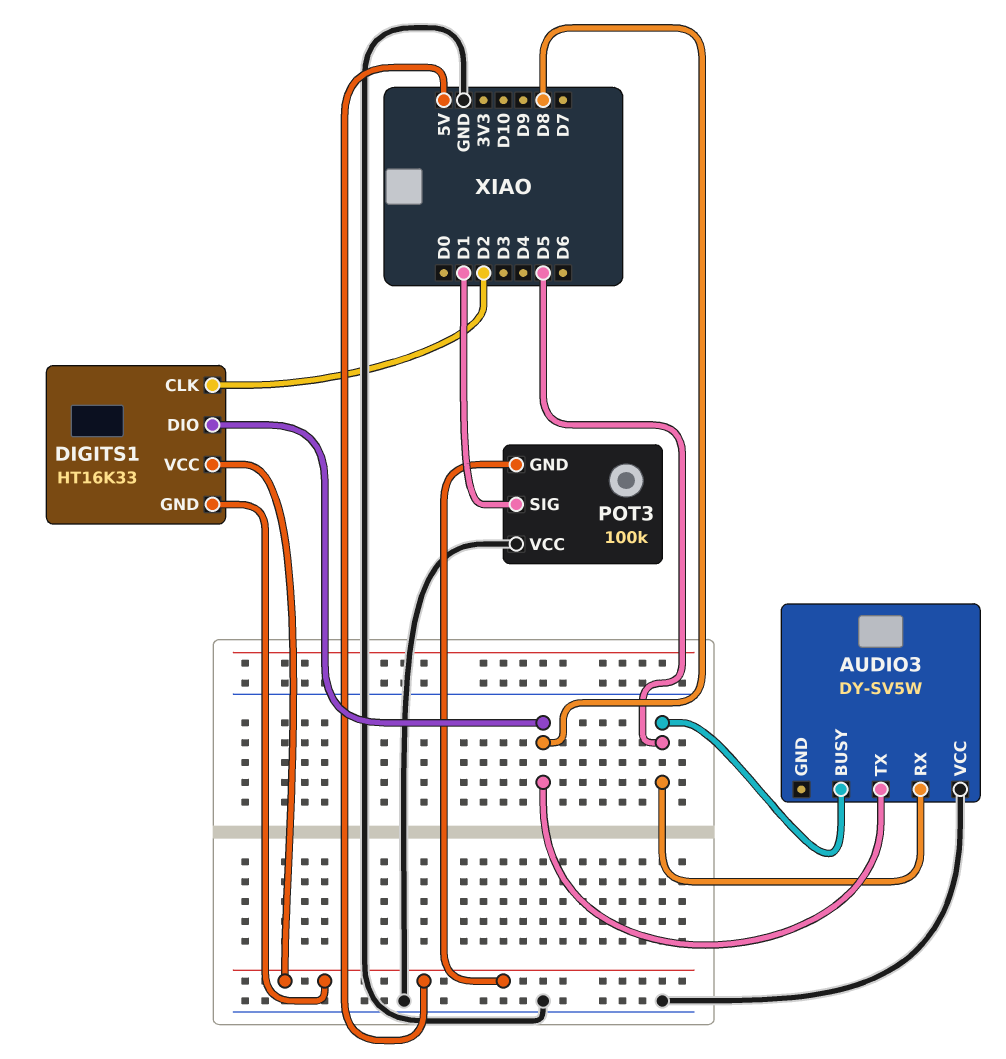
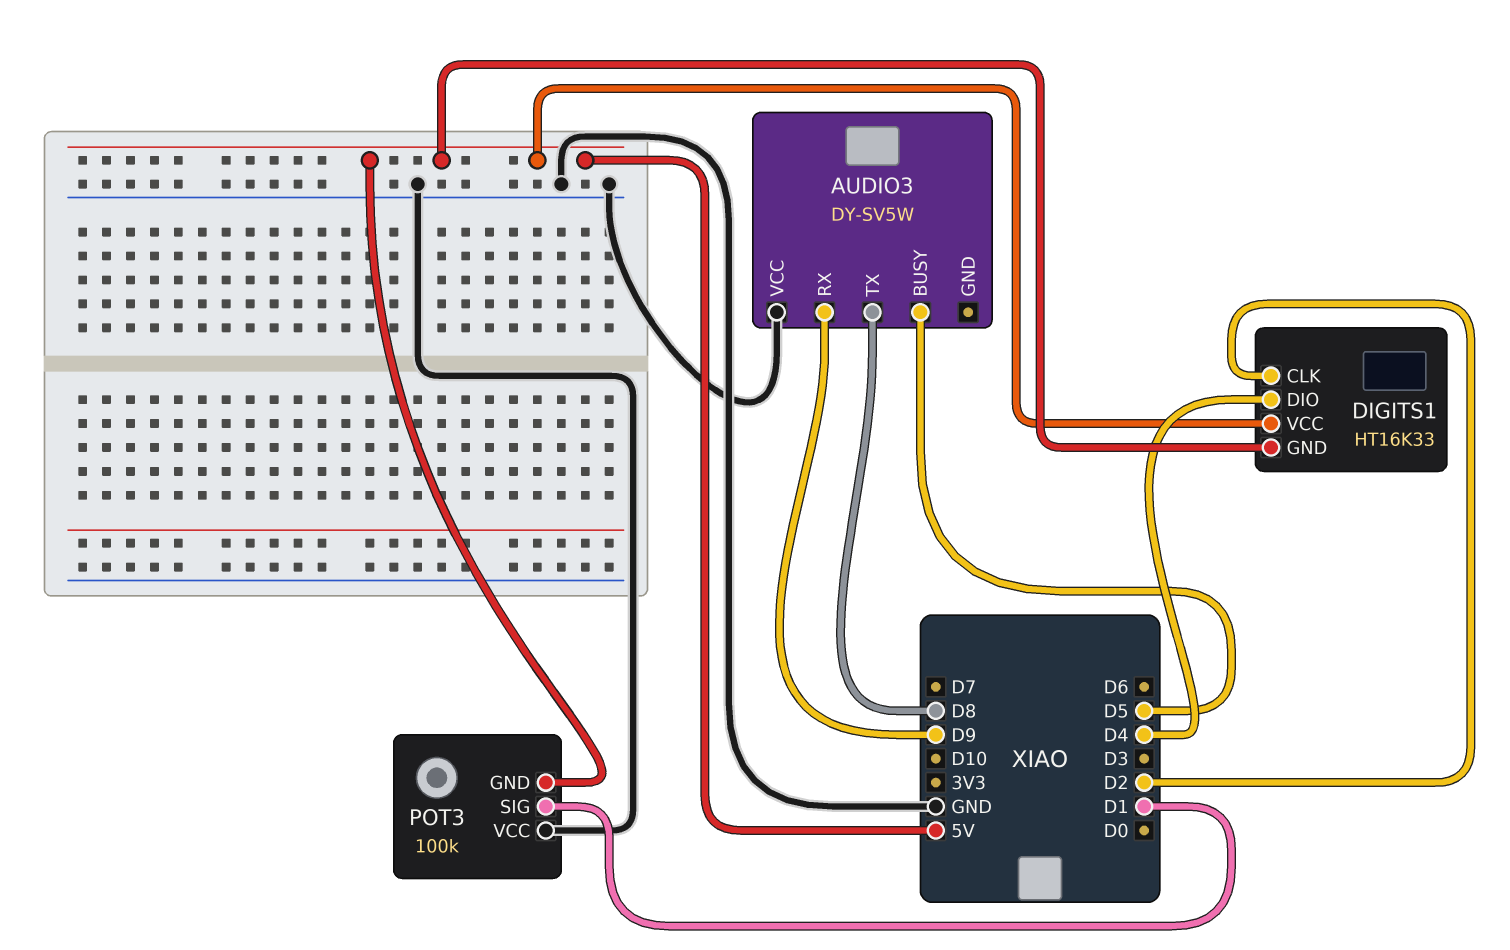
AUDIO3 pin RX: D5 -> D9
DIGITS1 pin DIO: D8 -> D4

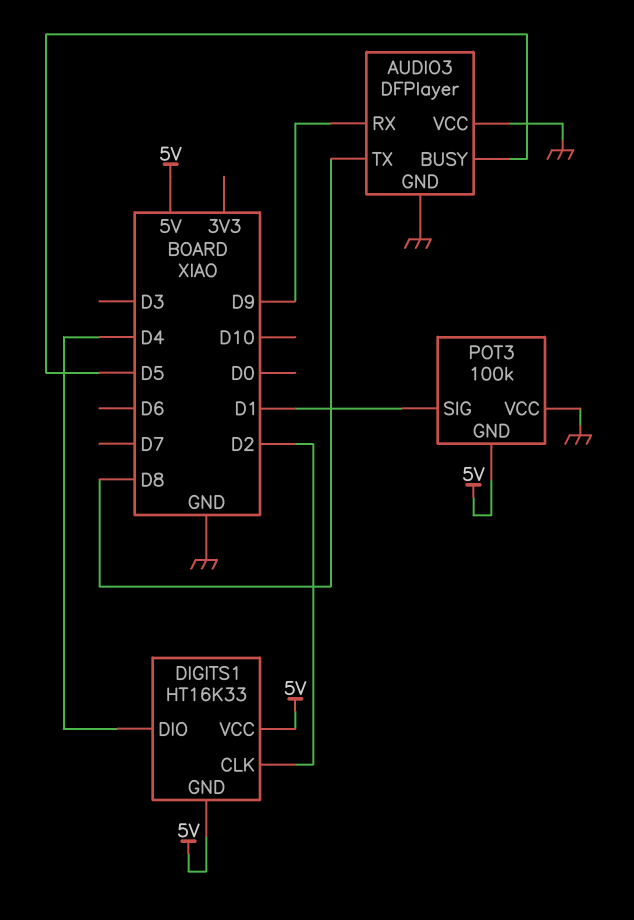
AUDIO3: DY-SV5W -> DFPlayer
AUDIO3 pin GND: none -> GND

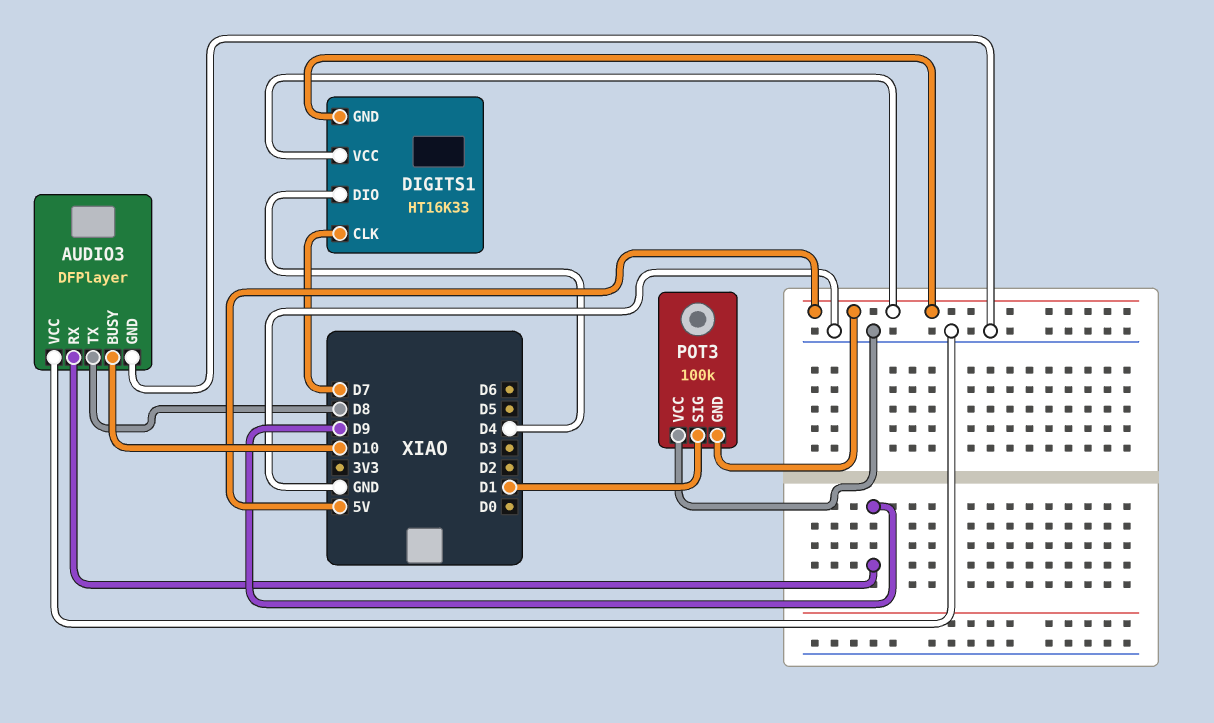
AUDIO3 pin BUSY: D5 -> D10
DIGITS1 pin CLK: D2 -> D7

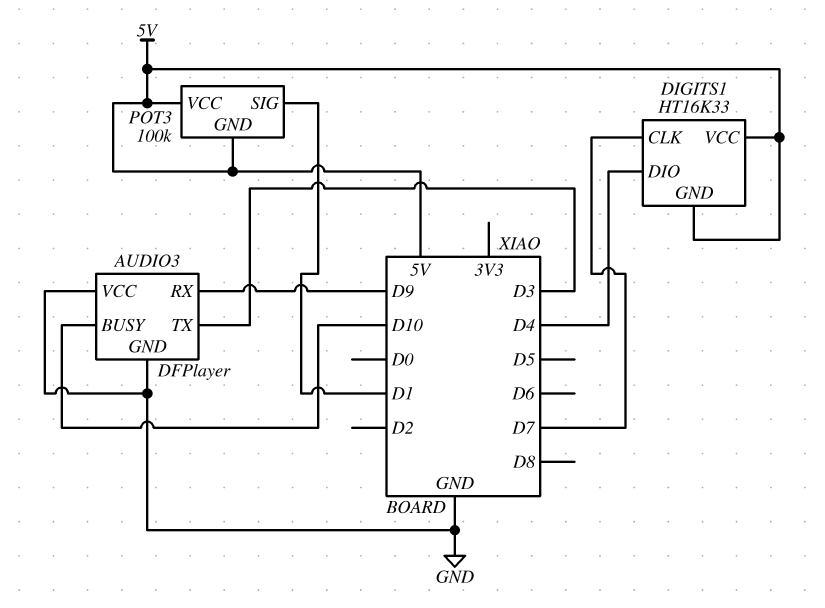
AUDIO3 pin TX: D8 -> D3
POT3 pin VCC: GND -> 5V

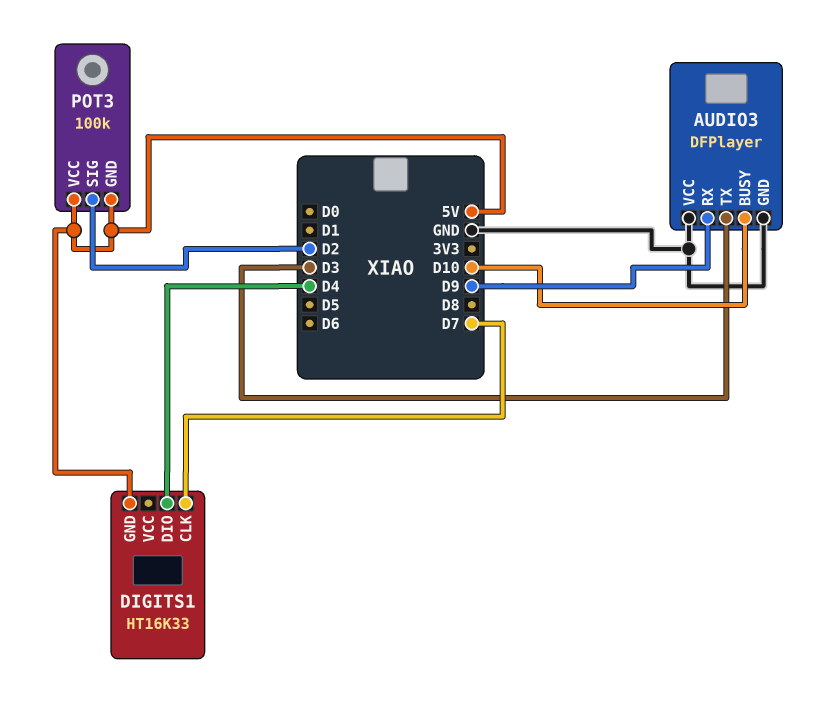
DIGITS1 pin VCC: 5V -> none
POT3 pin SIG: D1 -> D2

